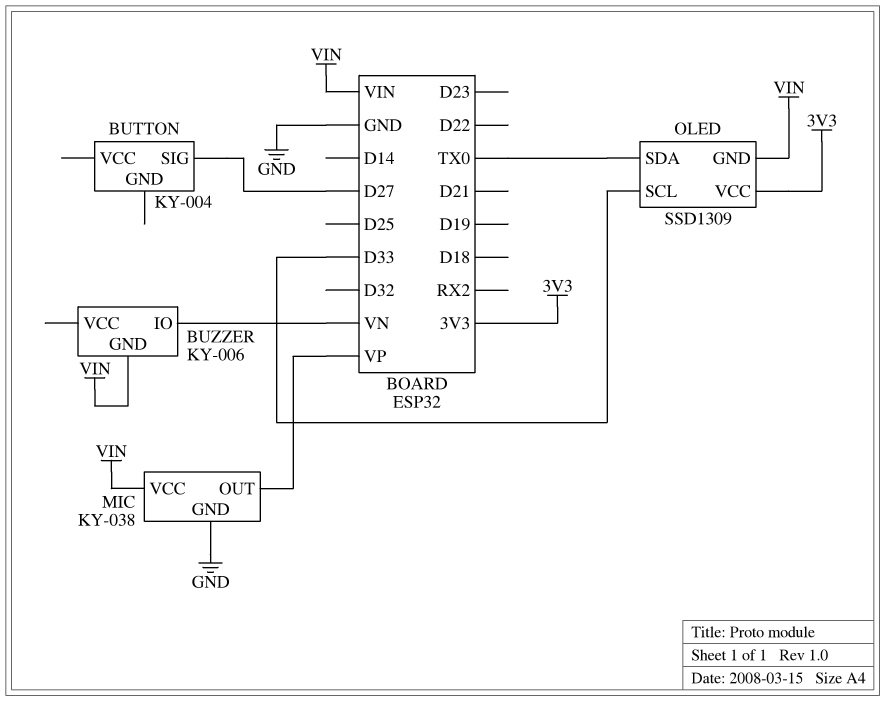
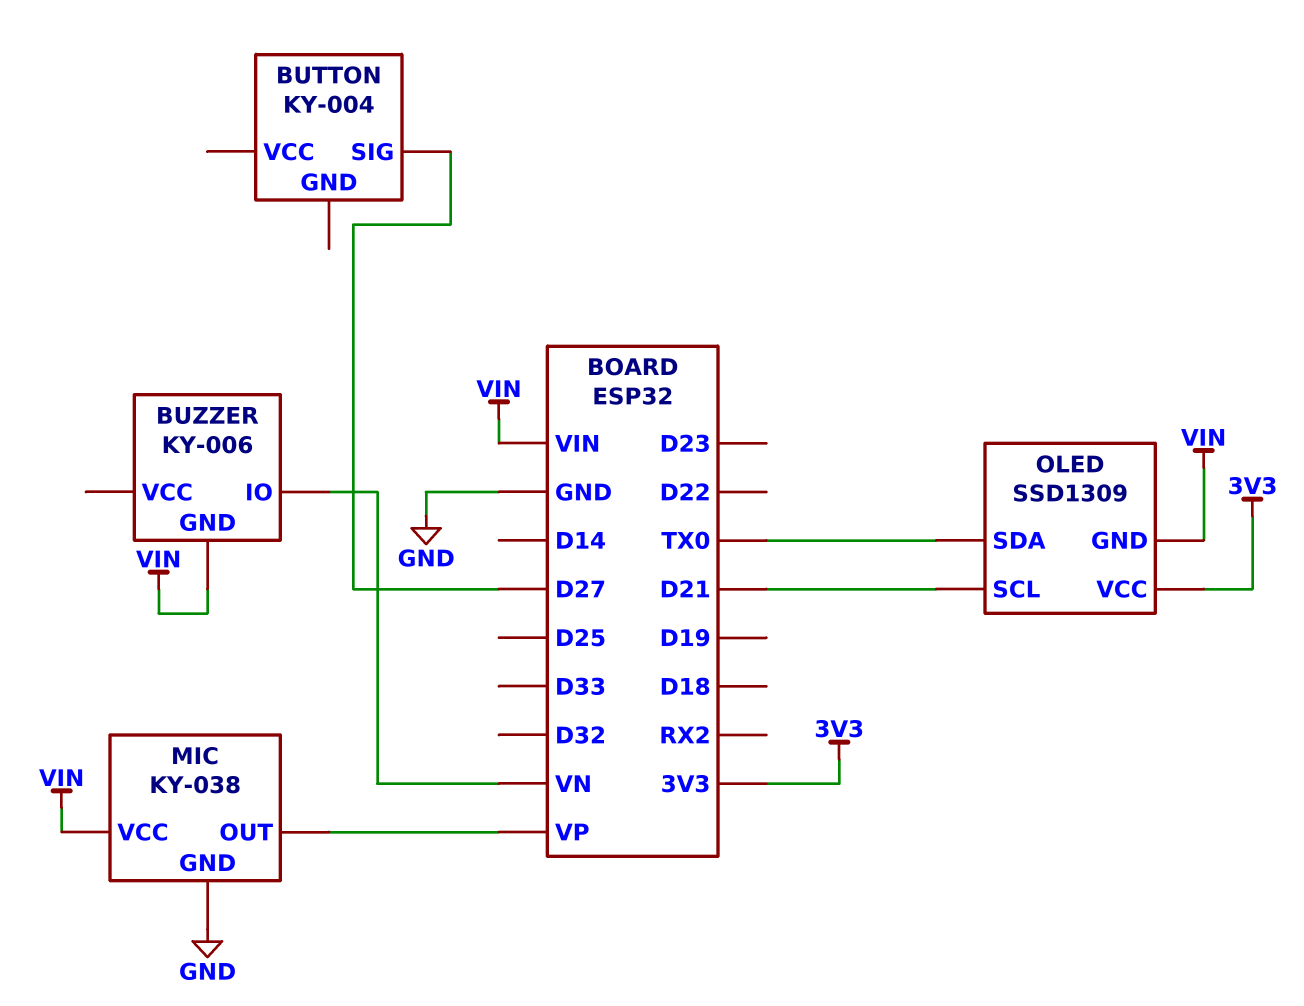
OLED pin SCL: D33 -> D21

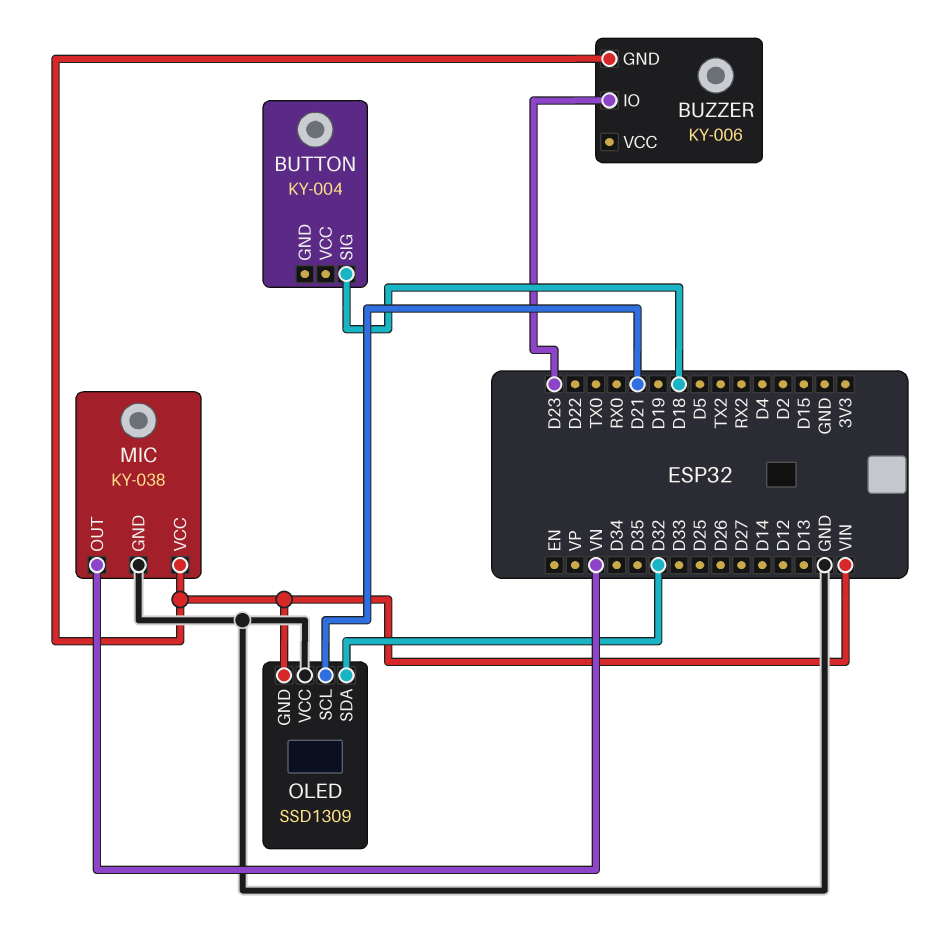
BUTTON pin SIG: D27 -> D18
BUZZER pin IO: VN -> D23
MIC pin OUT: VP -> VN
OLED pin SDA: TX0 -> D32
OLED pin VCC: 3V3 -> GND

